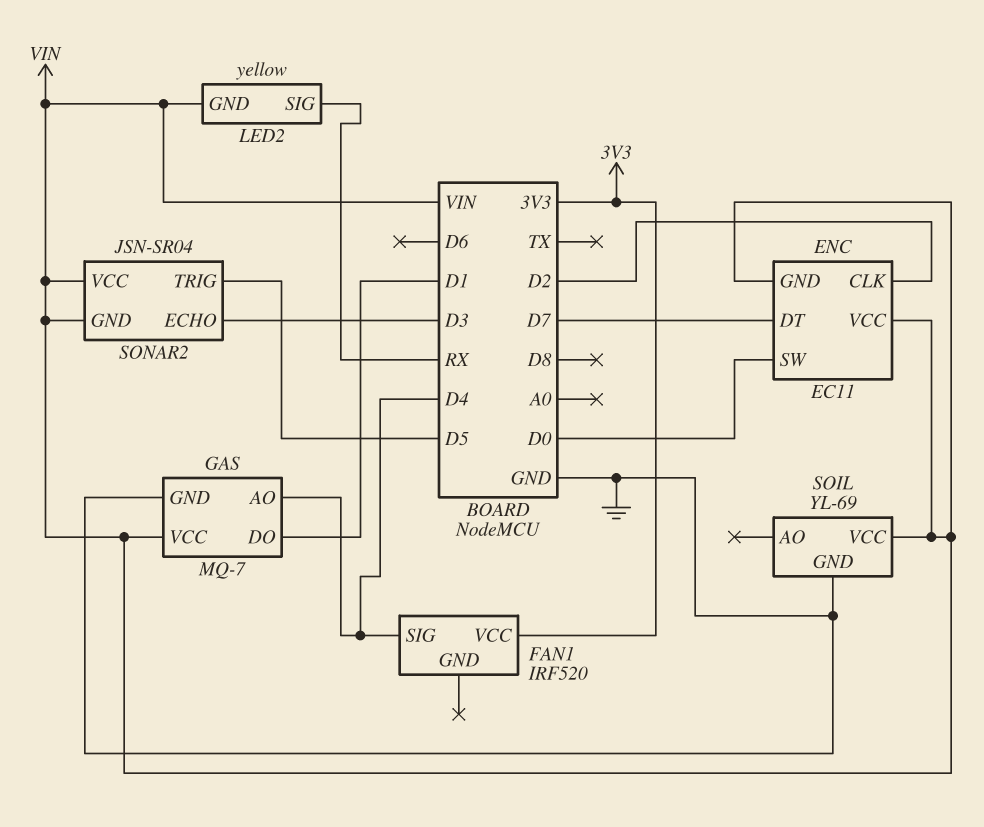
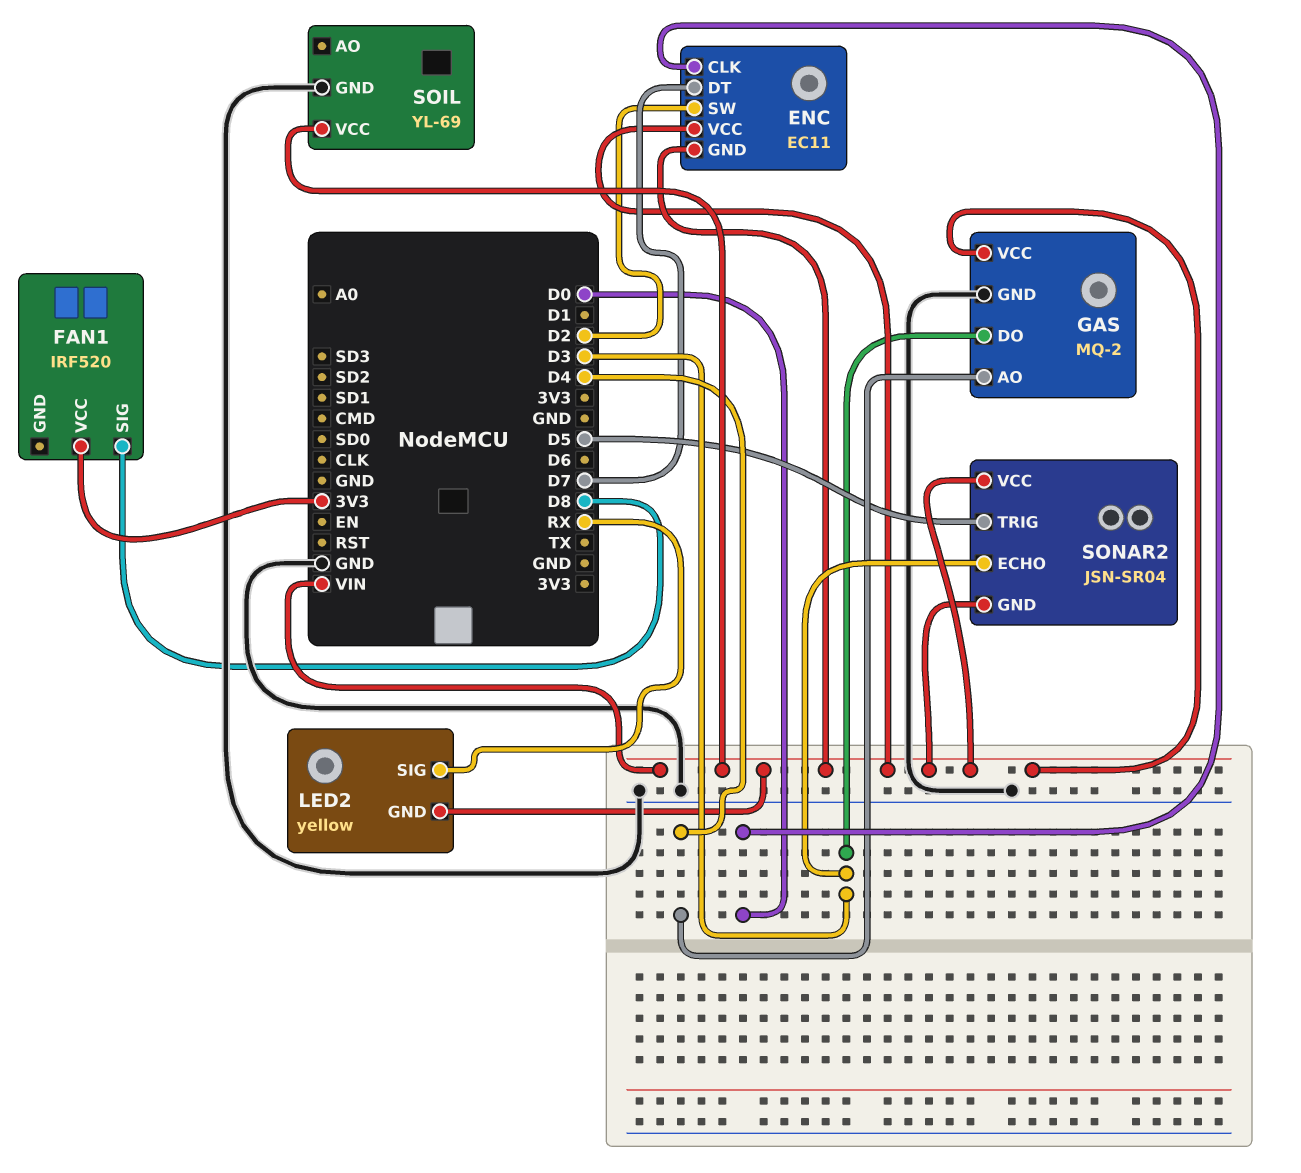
ENC pin CLK: D2 -> D0
ENC pin SW: D0 -> D2
FAN1 pin SIG: D4 -> D8
GAS: MQ-7 -> MQ-2
GAS pin DO: D1 -> D3

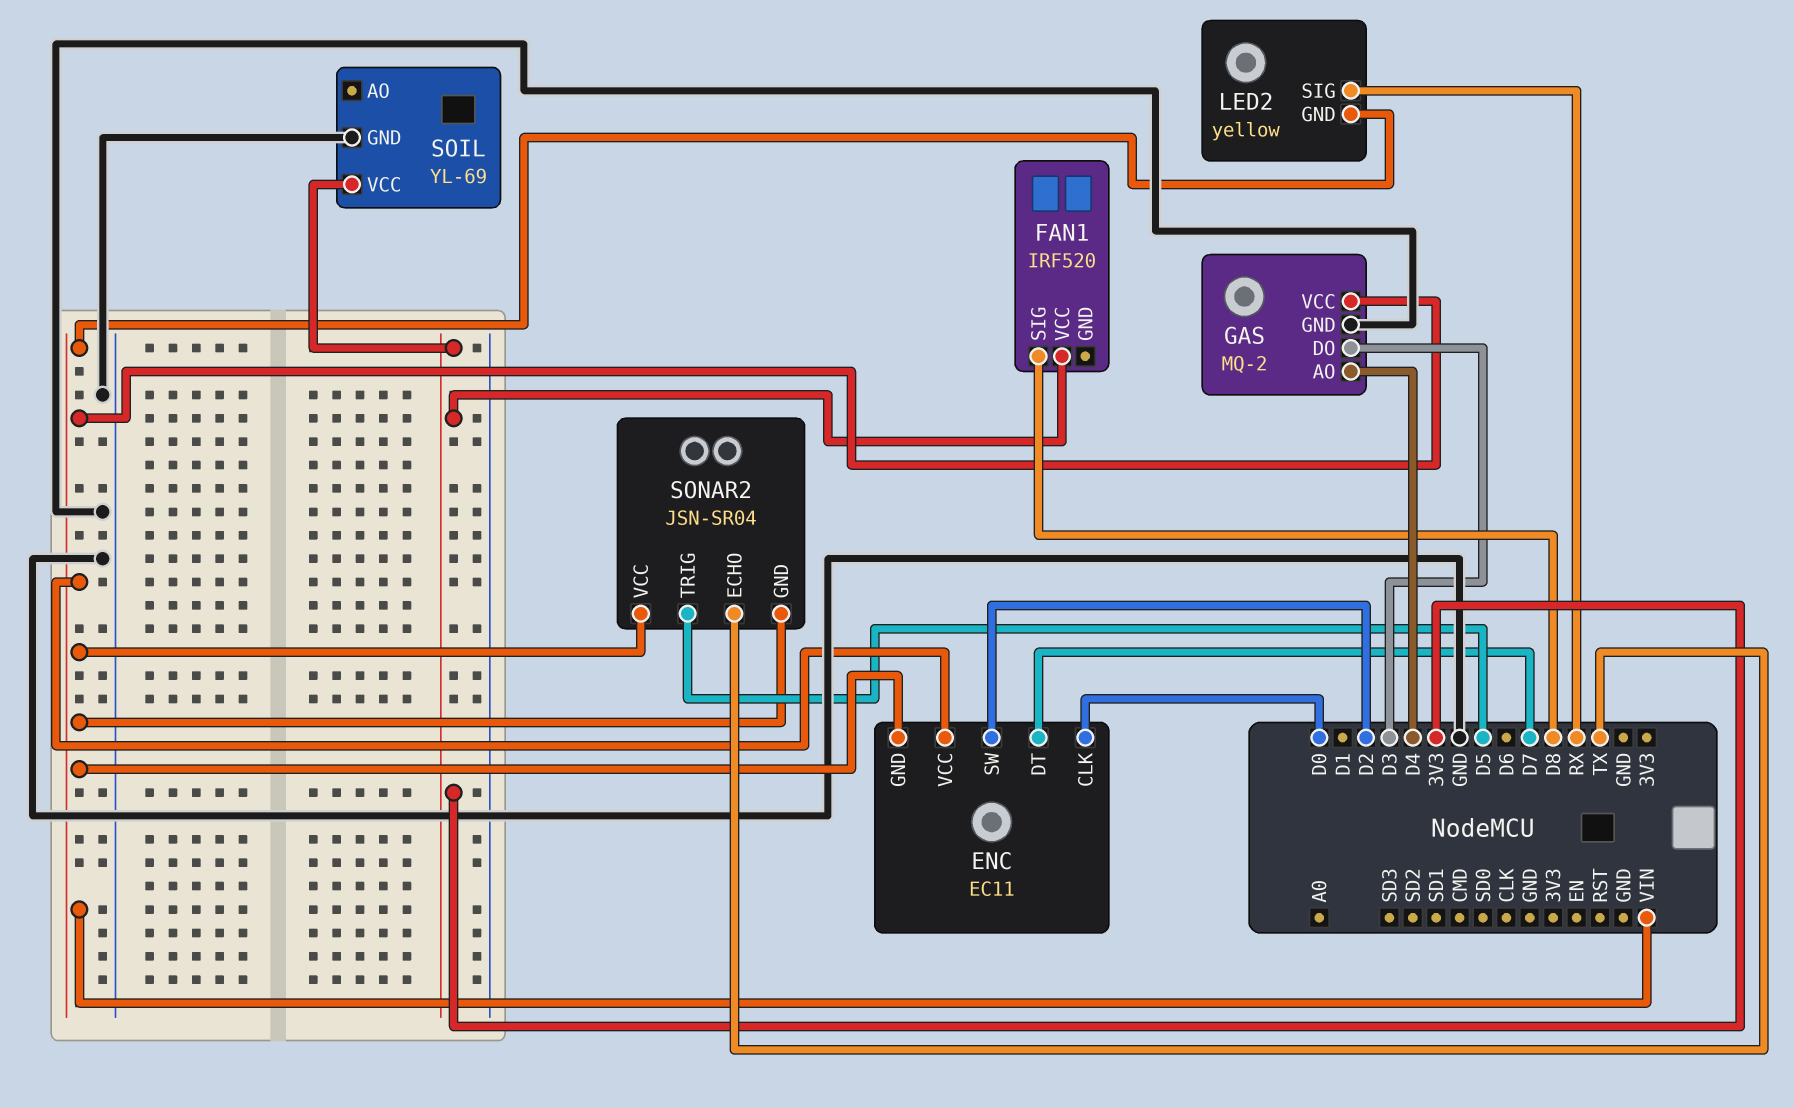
SOIL pin VCC: VIN -> 3V3
SONAR2 pin ECHO: D3 -> TX

